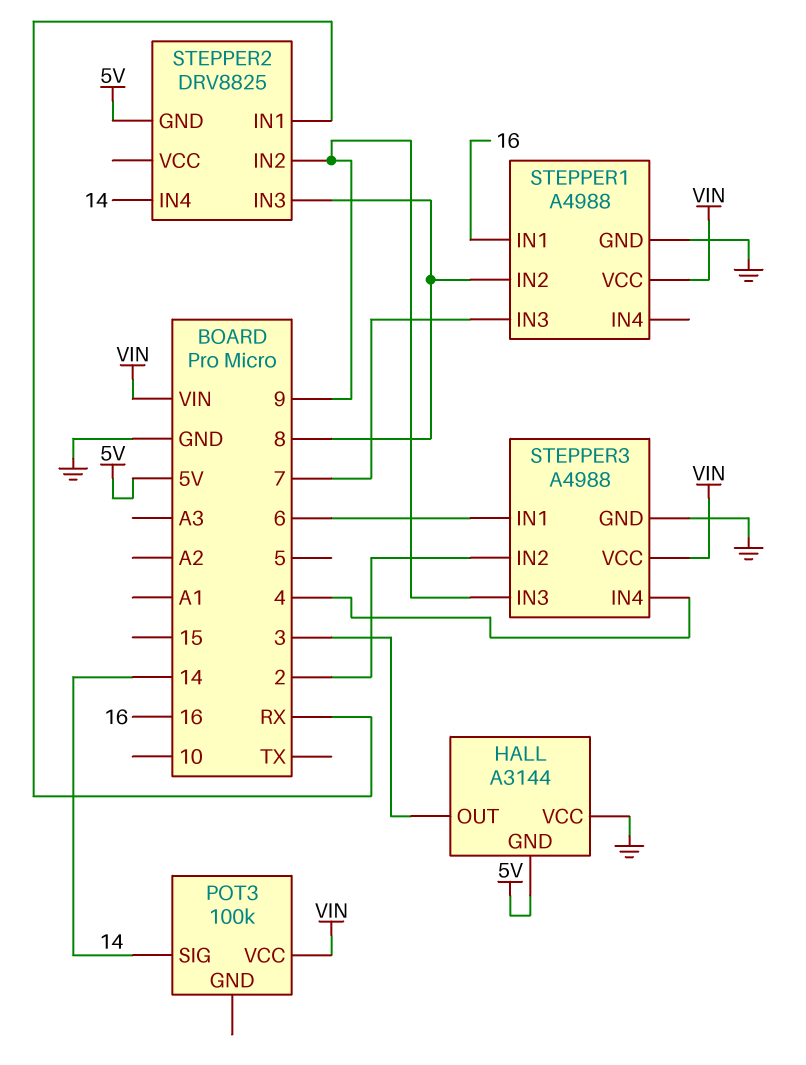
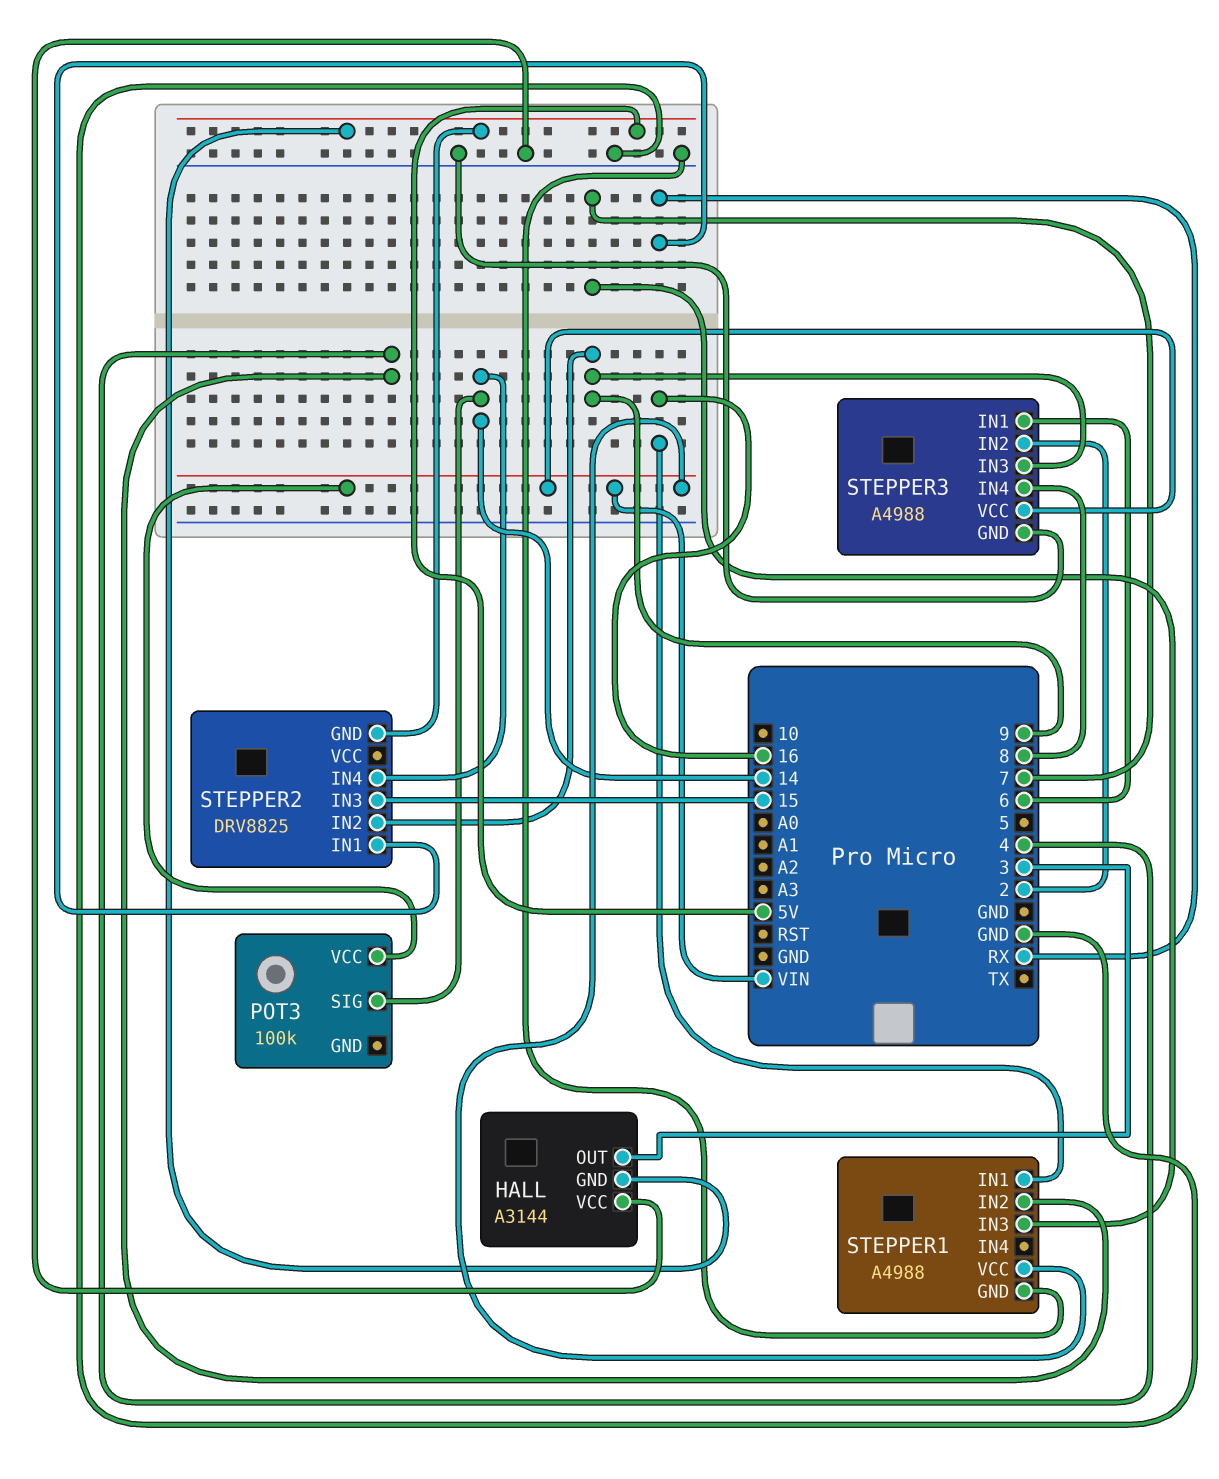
STEPPER1 pin IN2: 8 -> 4
STEPPER2 pin IN3: 8 -> 15
STEPPER3 pin IN4: 4 -> 8

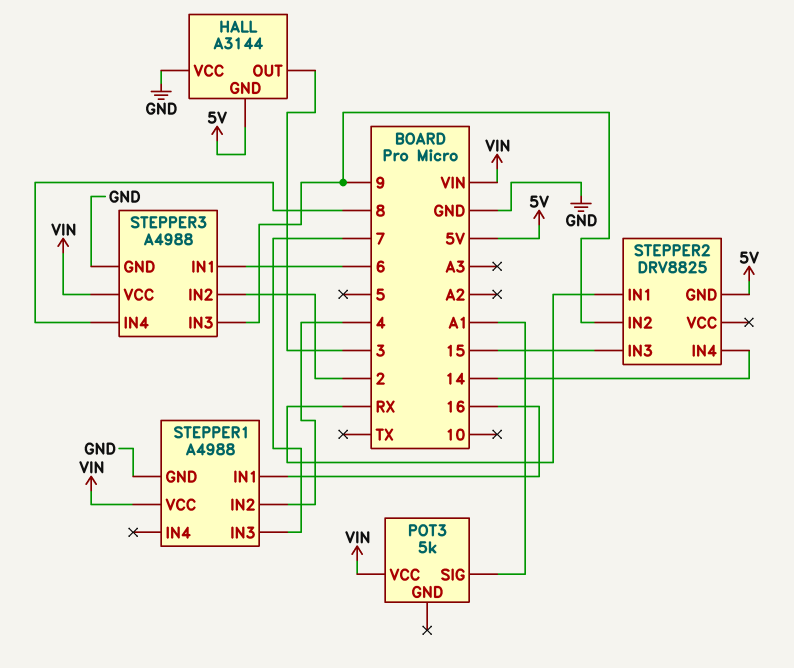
POT3: 100k -> 5k
POT3 pin SIG: 14 -> A1

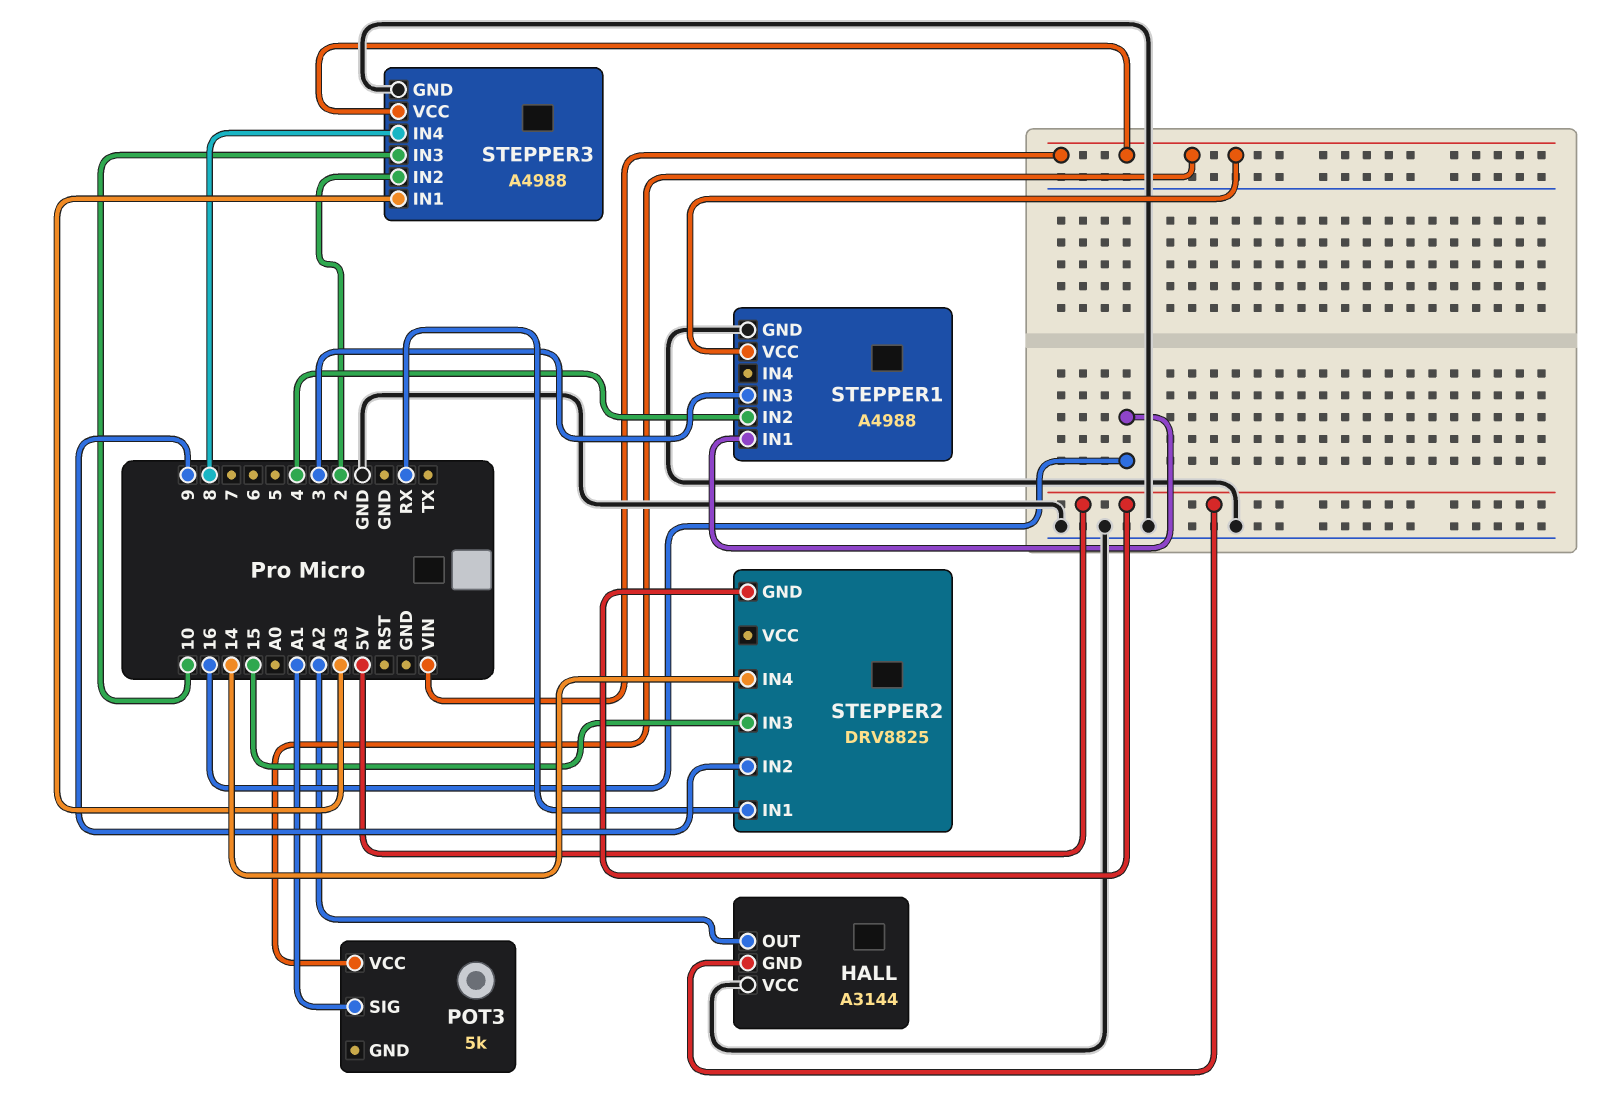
HALL pin OUT: 3 -> A2
STEPPER1 pin IN3: 7 -> 3
STEPPER3 pin IN1: 6 -> A3
STEPPER3 pin IN3: 9 -> 10

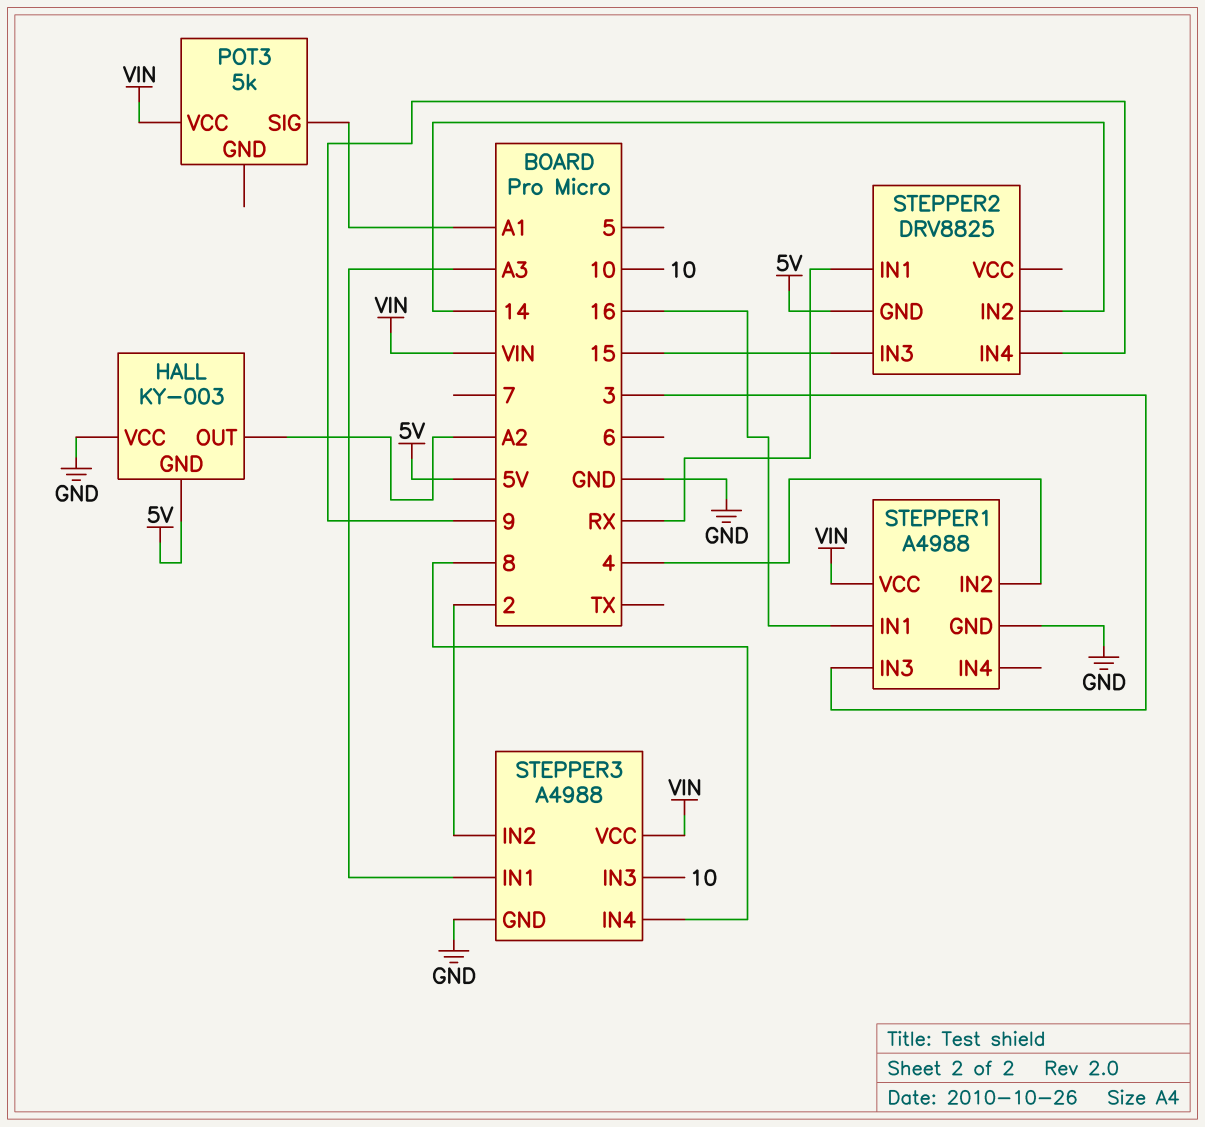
HALL: A3144 -> KY-003
STEPPER2 pin IN2: 9 -> 14
STEPPER2 pin IN4: 14 -> 9

